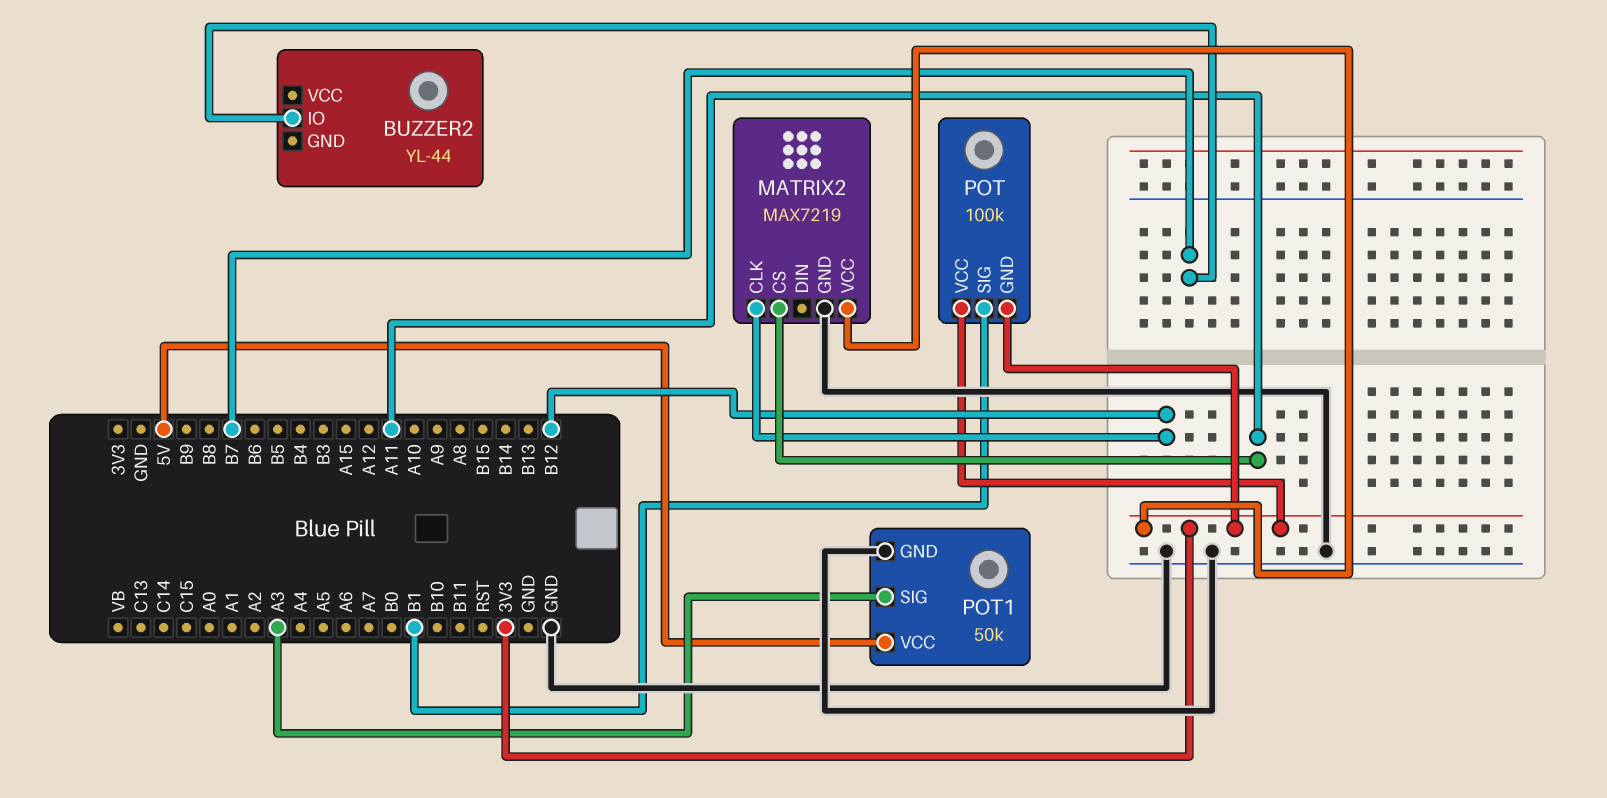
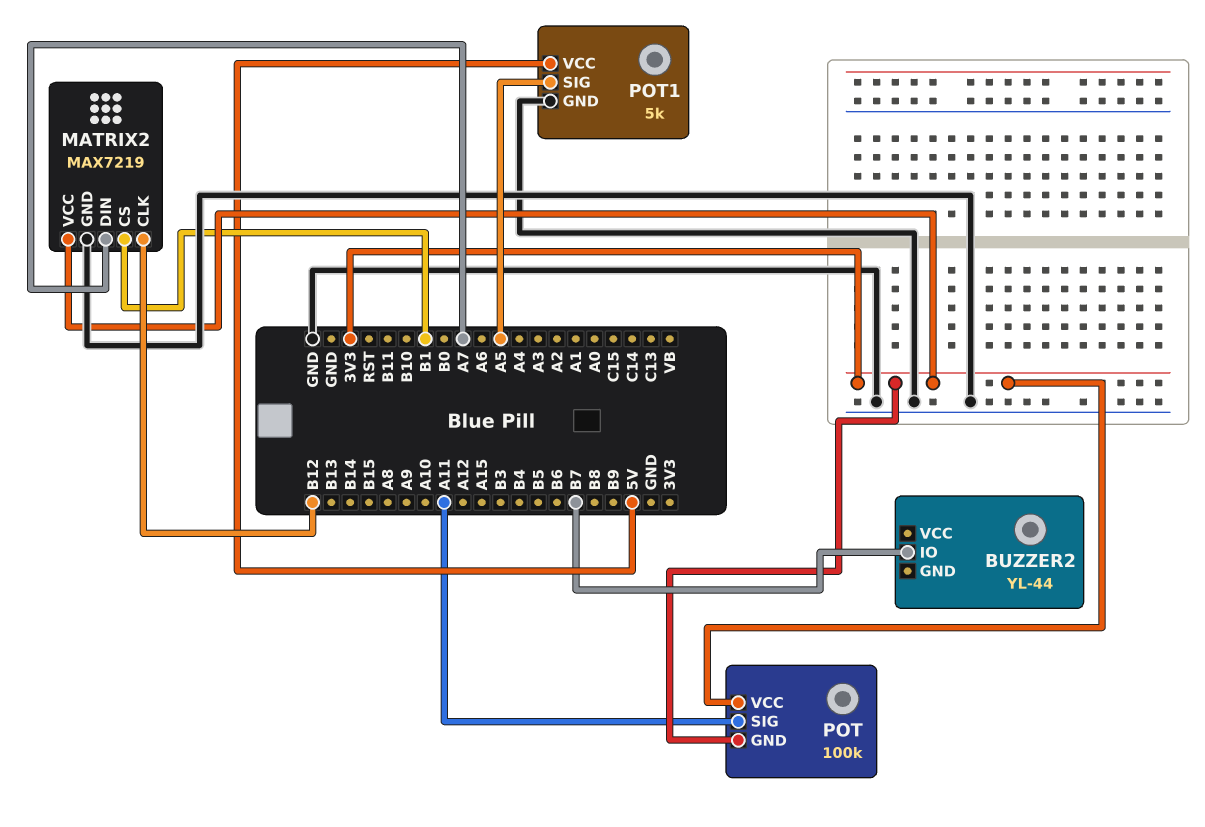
MATRIX2 pin CS: A11 -> B1
MATRIX2 pin DIN: none -> A7
POT pin SIG: B1 -> A11
POT1: 50k -> 5k
POT1 pin SIG: A3 -> A5

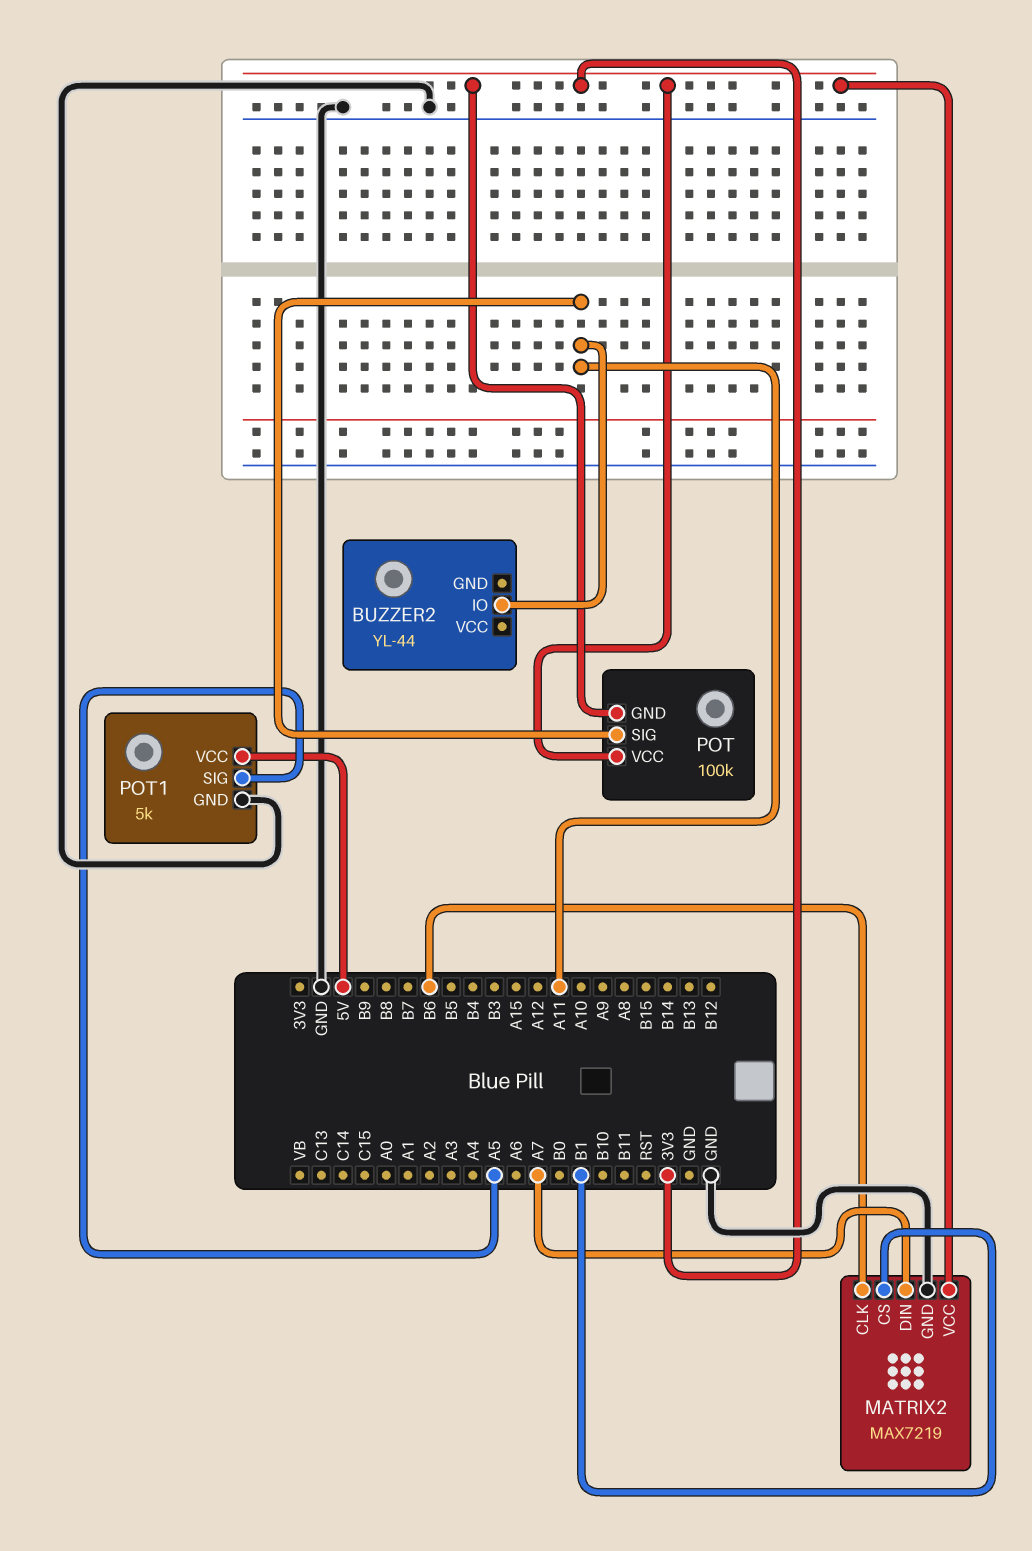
BUZZER2 pin IO: B7 -> A11
MATRIX2 pin CLK: B12 -> B6

